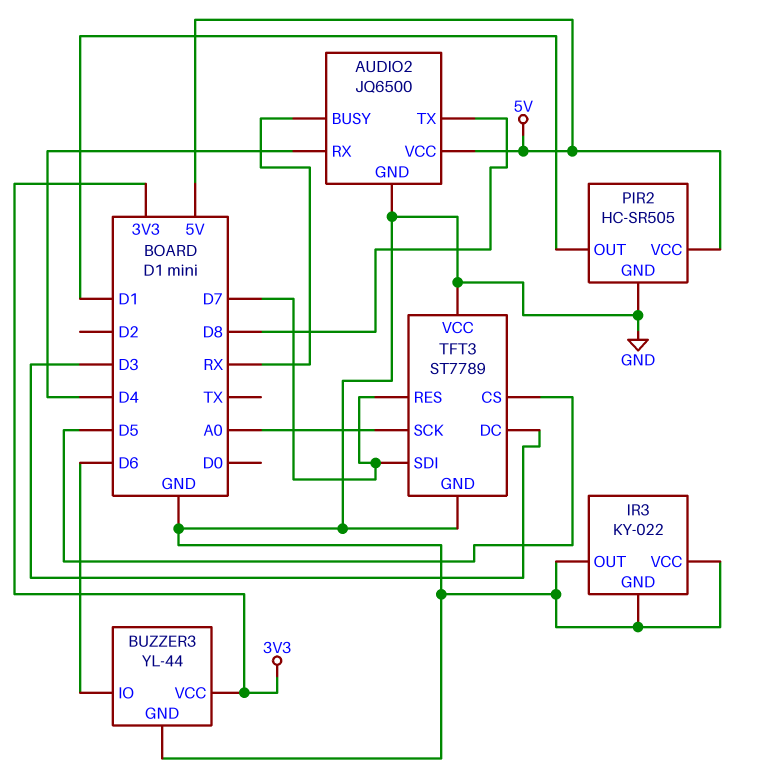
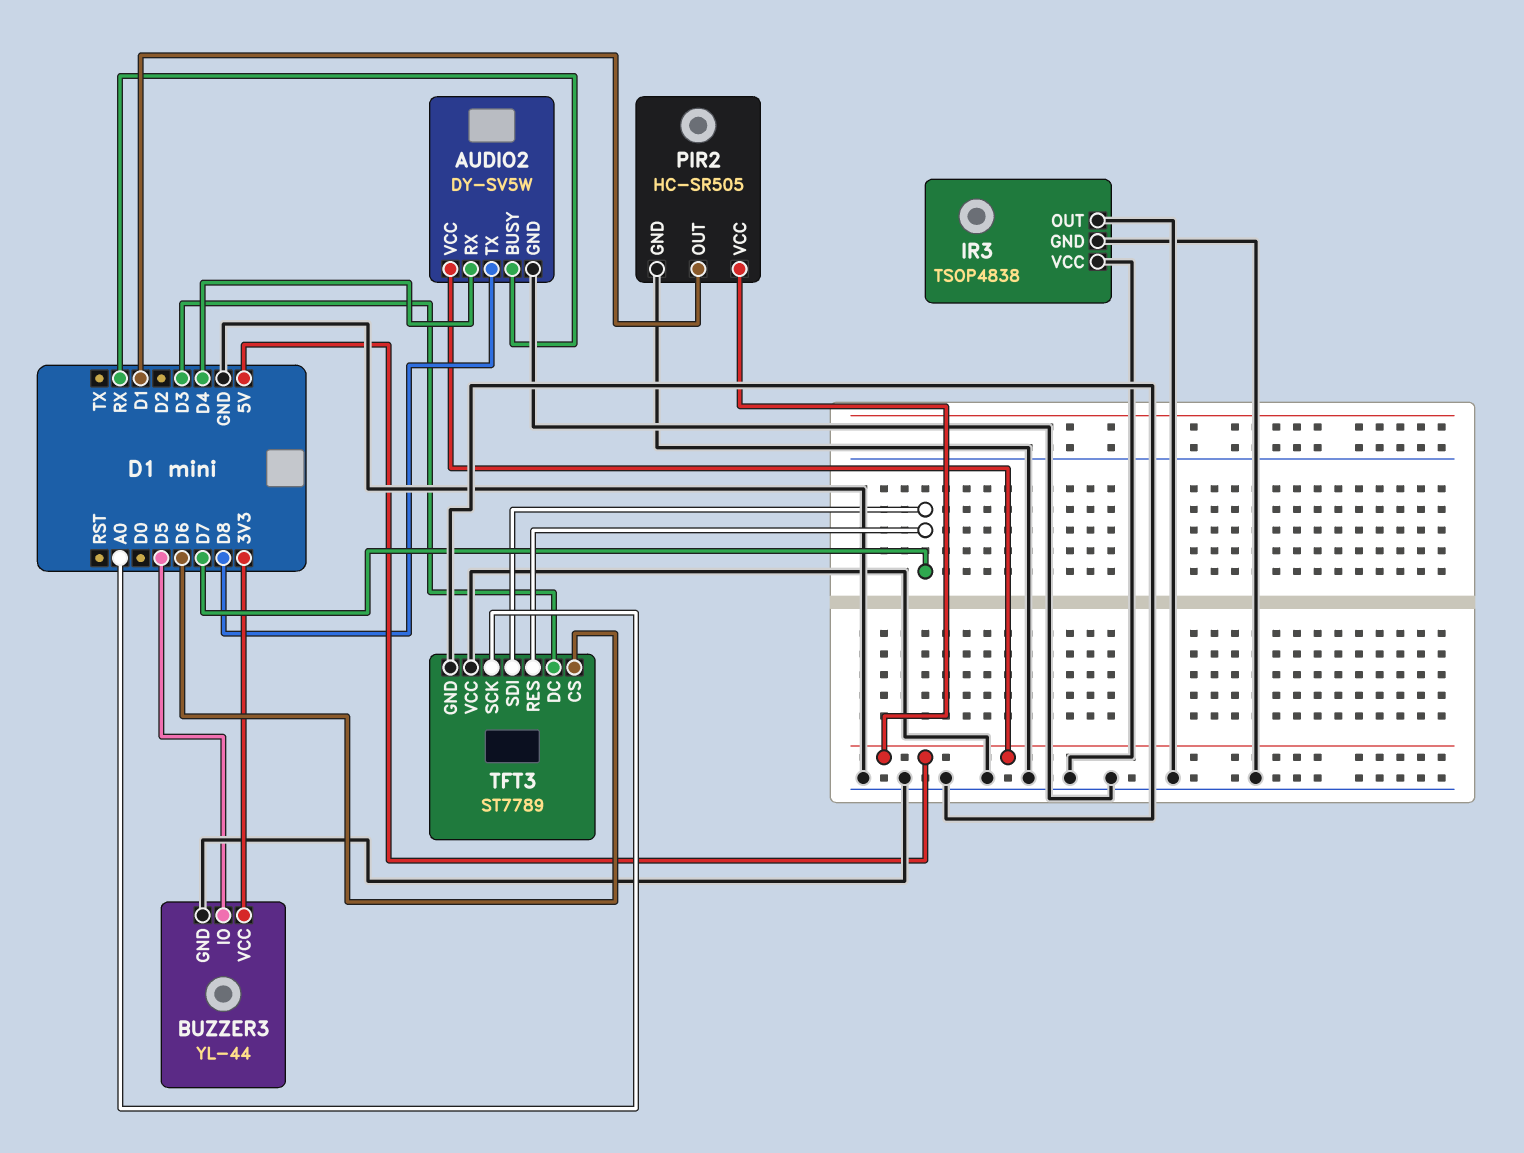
AUDIO2: JQ6500 -> DY-SV5W
BUZZER3 pin IO: D6 -> D5
IR3: KY-022 -> TSOP4838
TFT3 pin CS: D5 -> D6

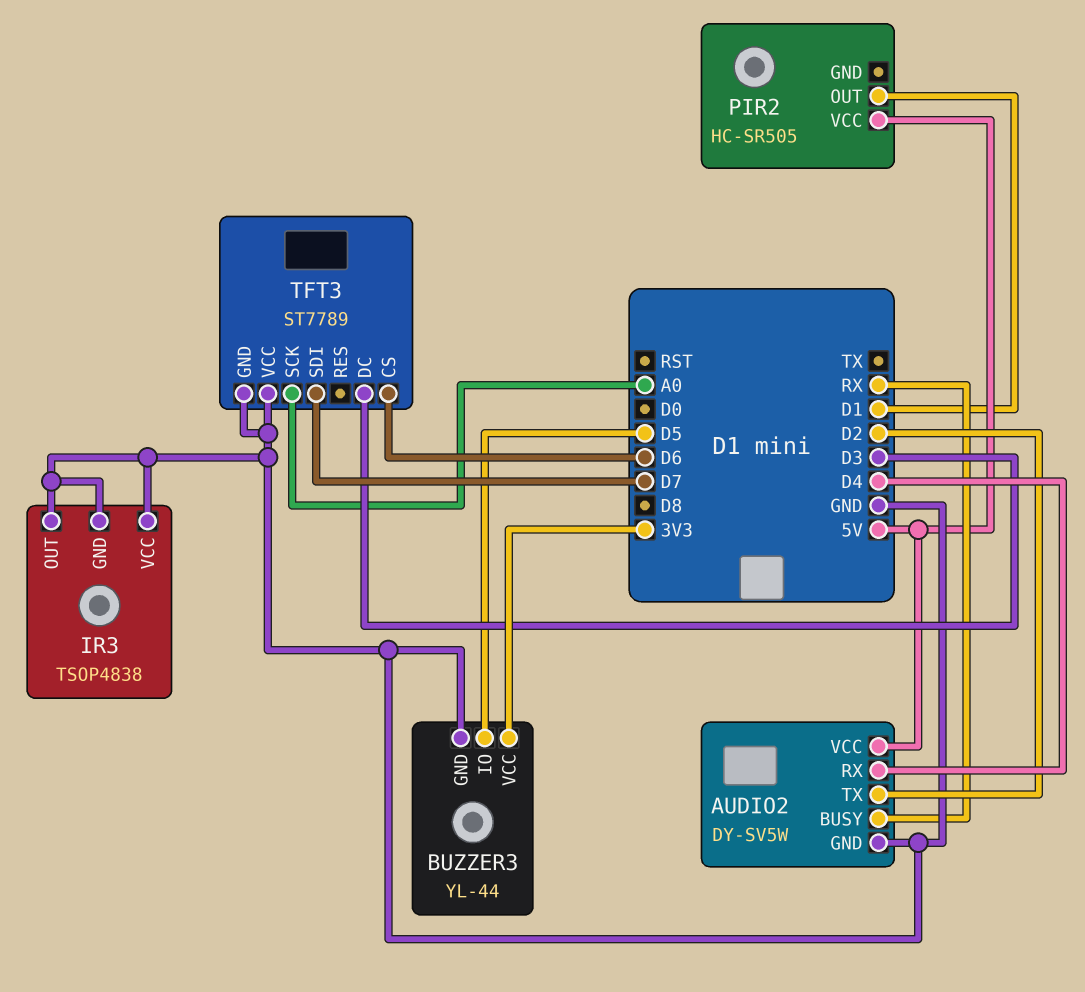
AUDIO2 pin TX: D8 -> D2
PIR2 pin GND: GND -> none
TFT3 pin RES: D7 -> none

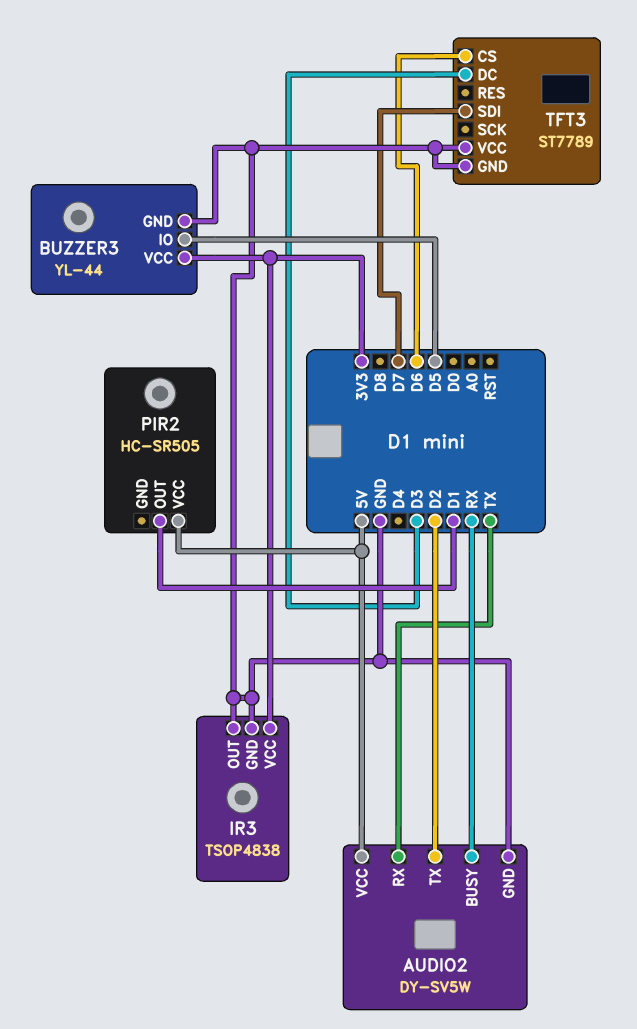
AUDIO2 pin RX: D4 -> TX
IR3 pin VCC: GND -> 3V3
TFT3 pin SCK: A0 -> none

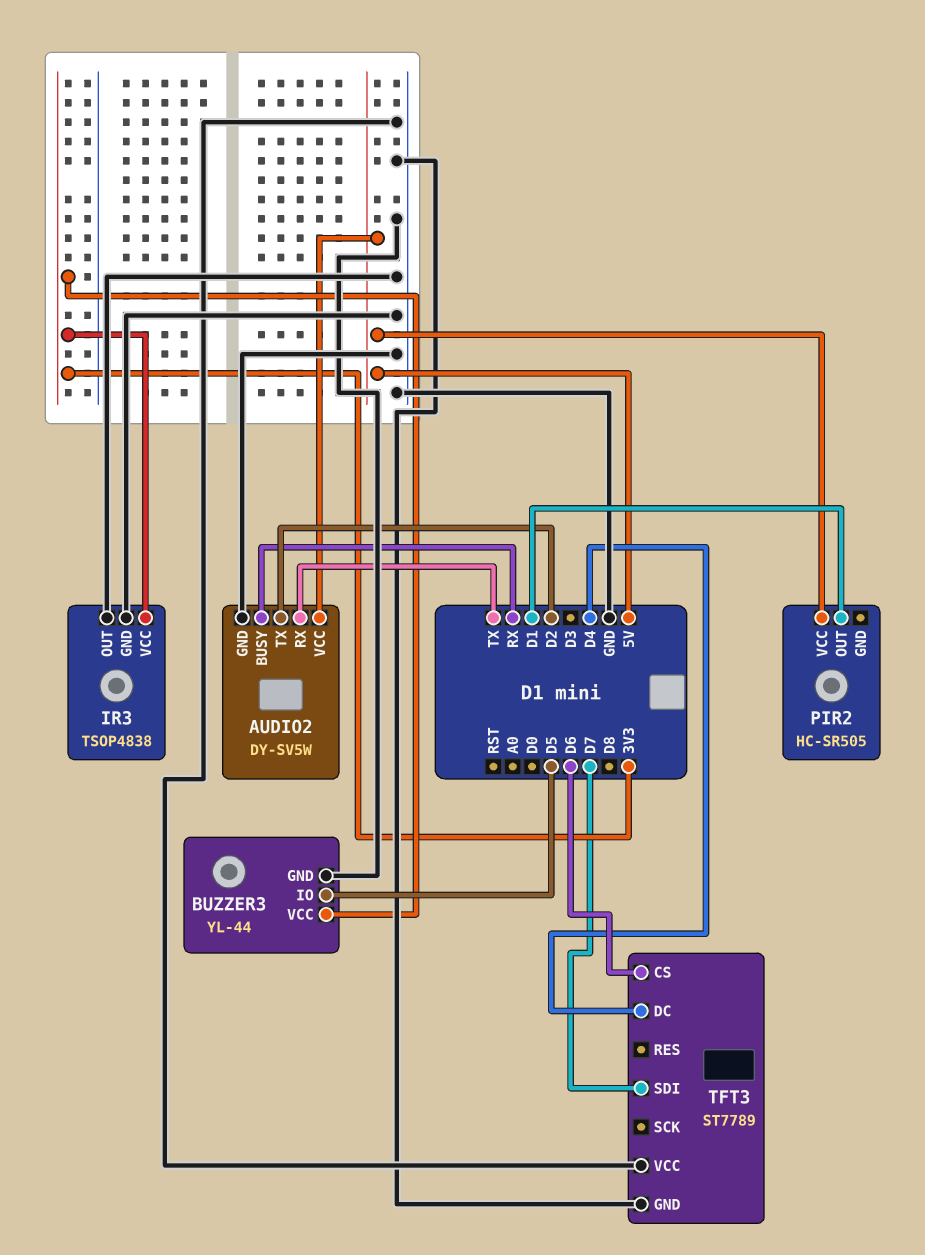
TFT3 pin DC: D3 -> D4

